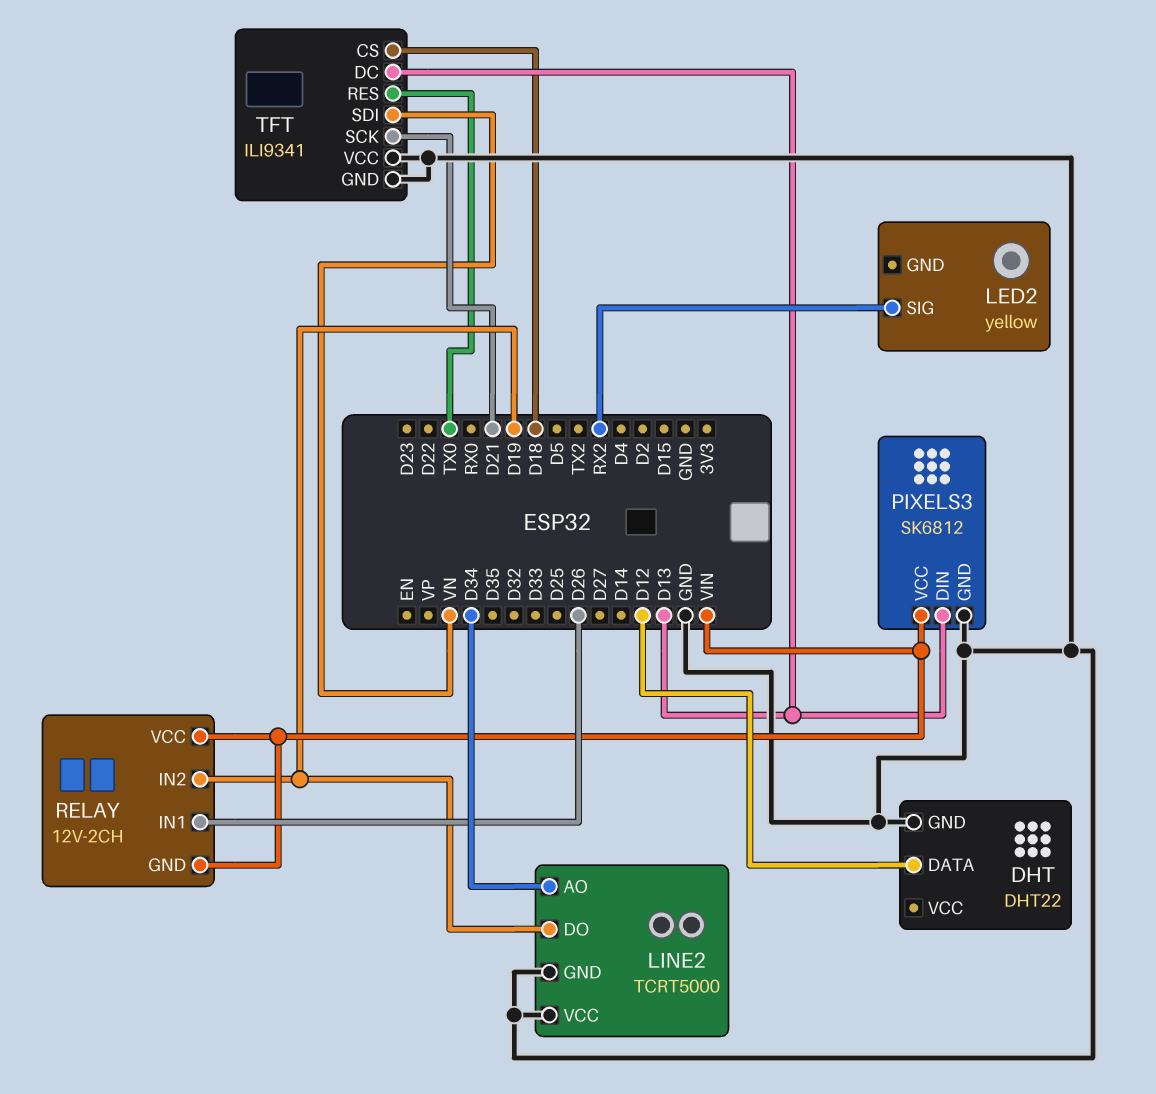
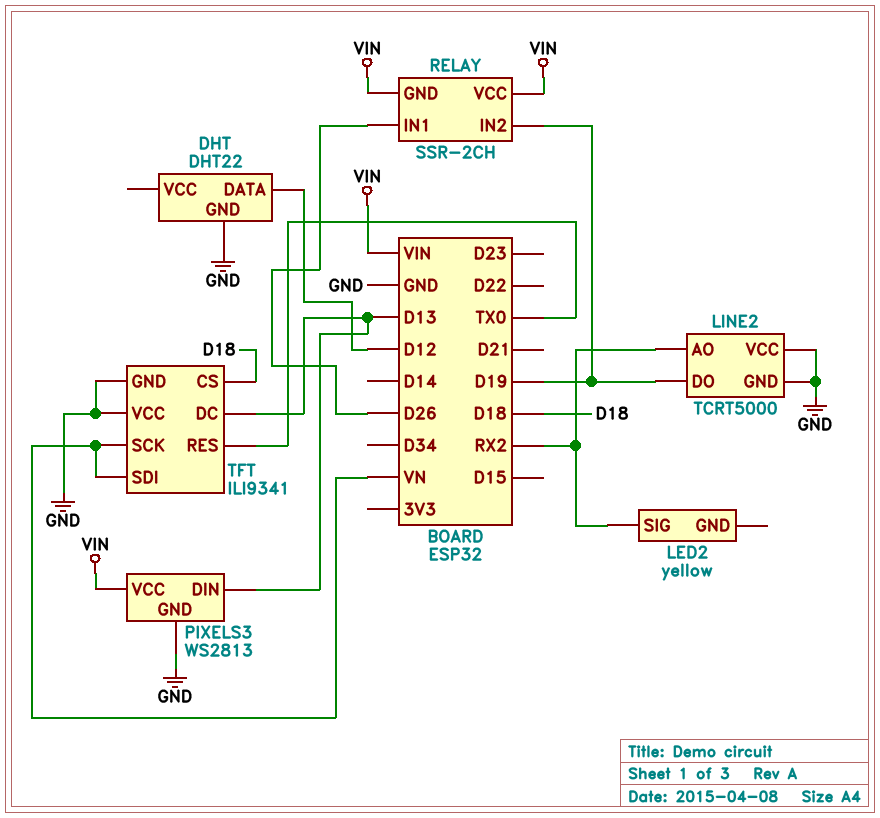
LINE2 pin AO: D34 -> RX2
PIXELS3: SK6812 -> WS2813
RELAY: 12V-2CH -> SSR-2CH
TFT pin SCK: D21 -> VN

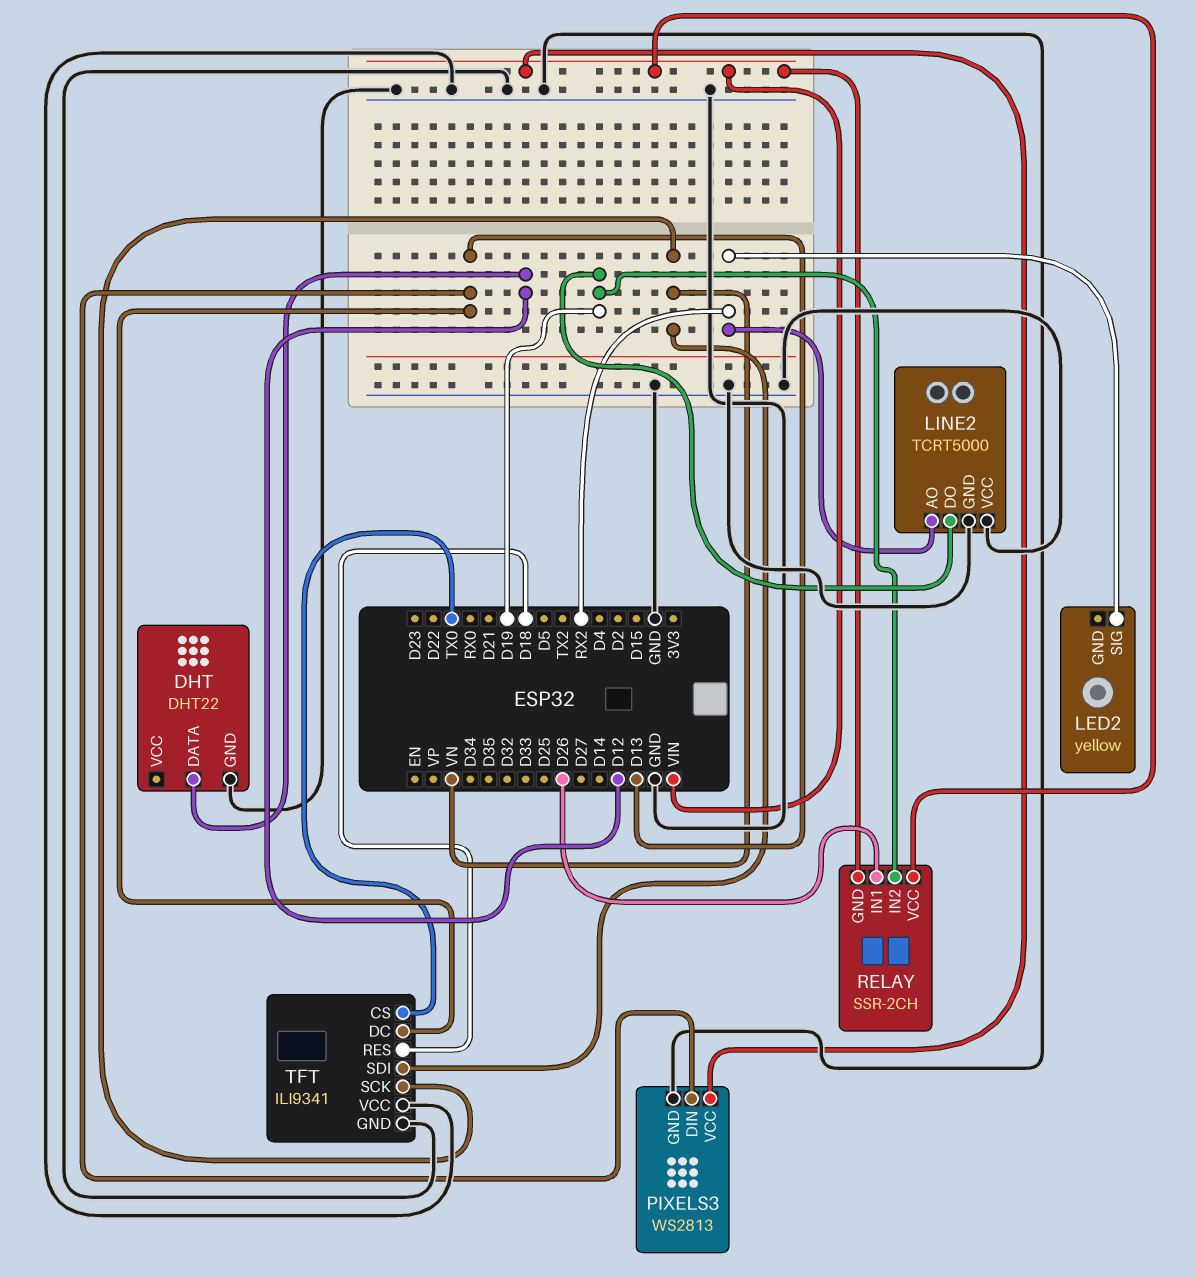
TFT pin CS: D18 -> TX0
TFT pin RES: TX0 -> D18

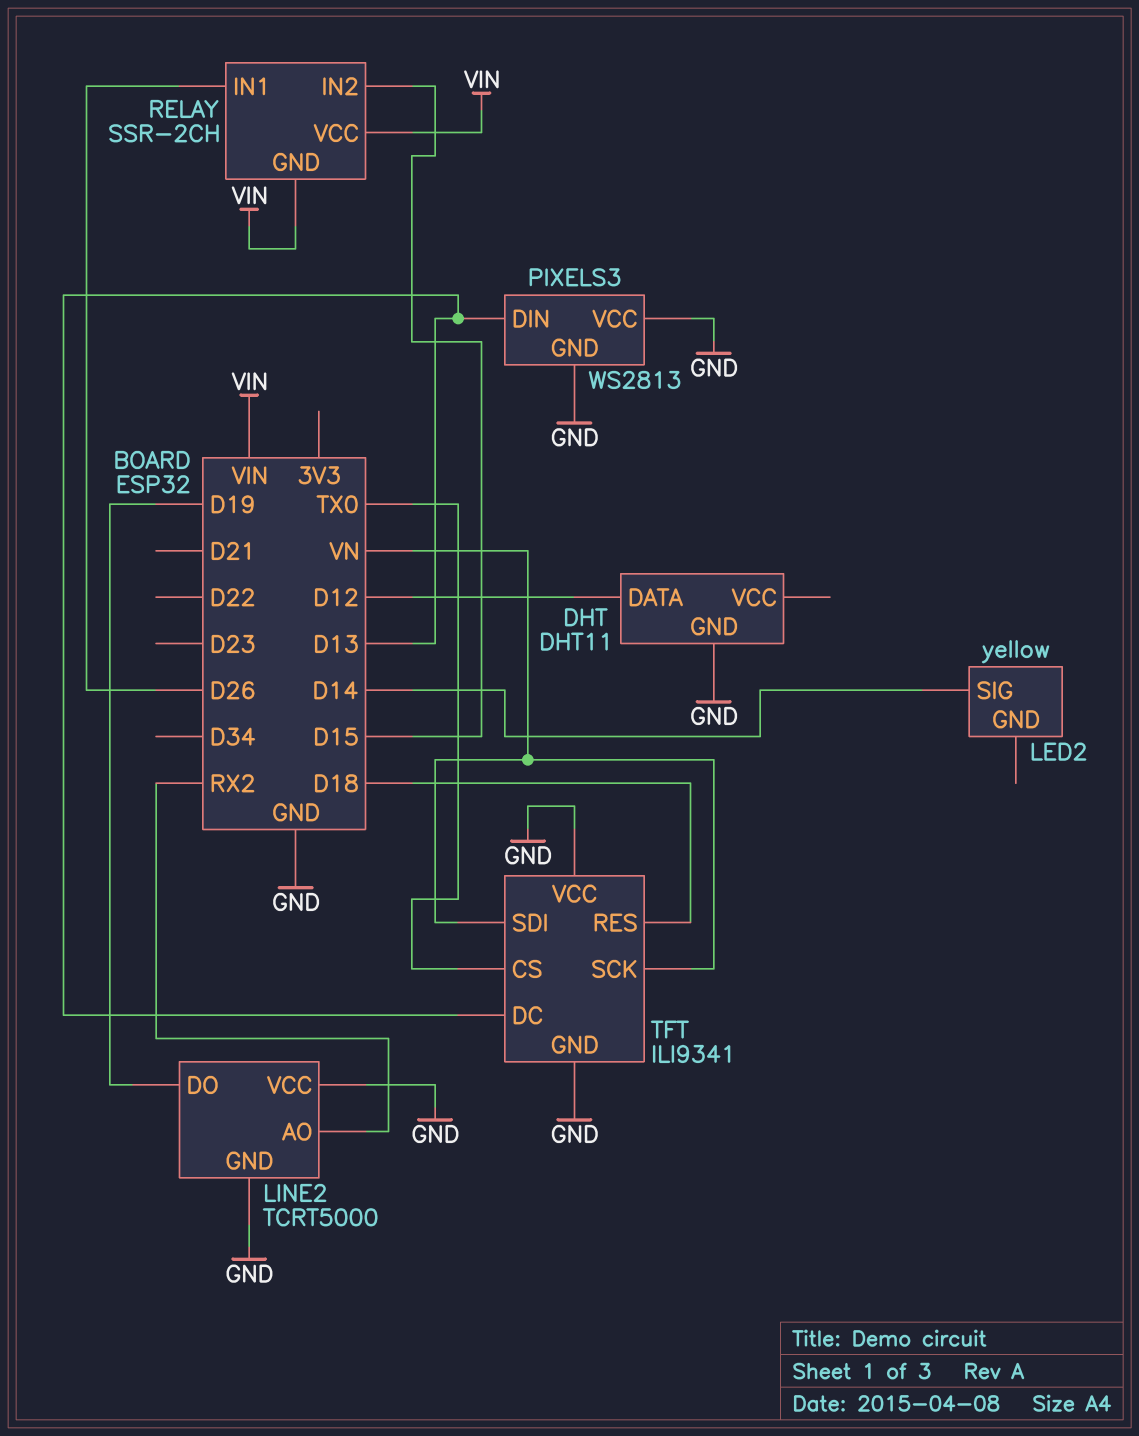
DHT: DHT22 -> DHT11
LED2 pin SIG: RX2 -> D14
PIXELS3 pin VCC: VIN -> GND
RELAY pin IN2: D19 -> D15

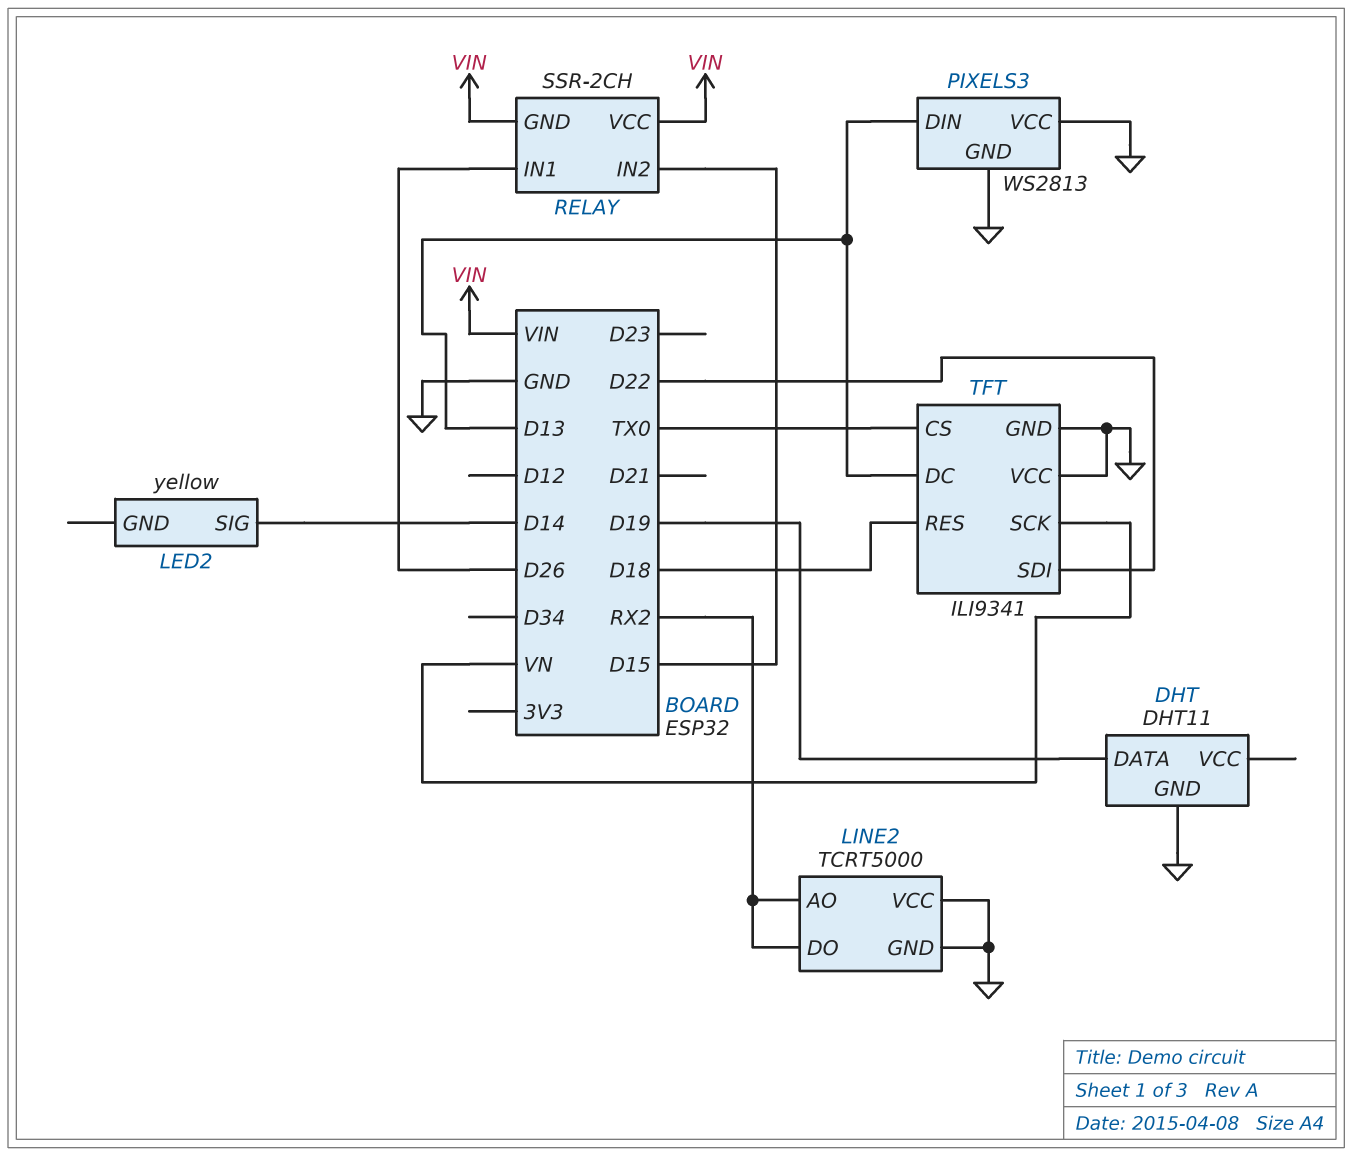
DHT pin DATA: D12 -> D19
LINE2 pin DO: D19 -> RX2
TFT pin SDI: VN -> D22

